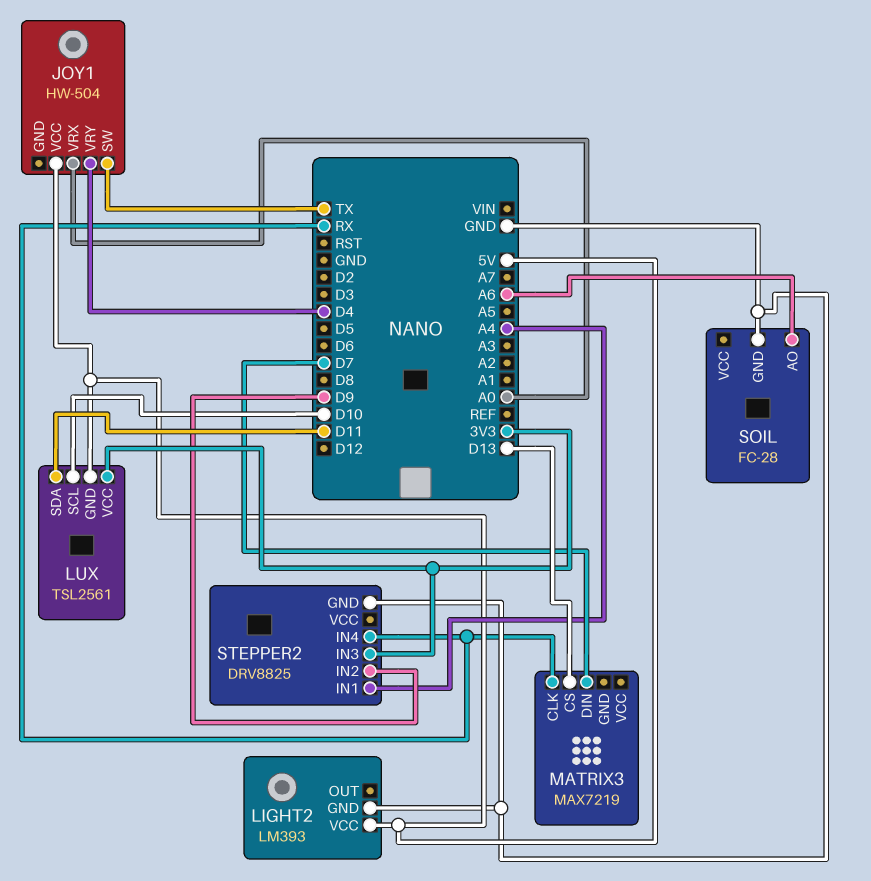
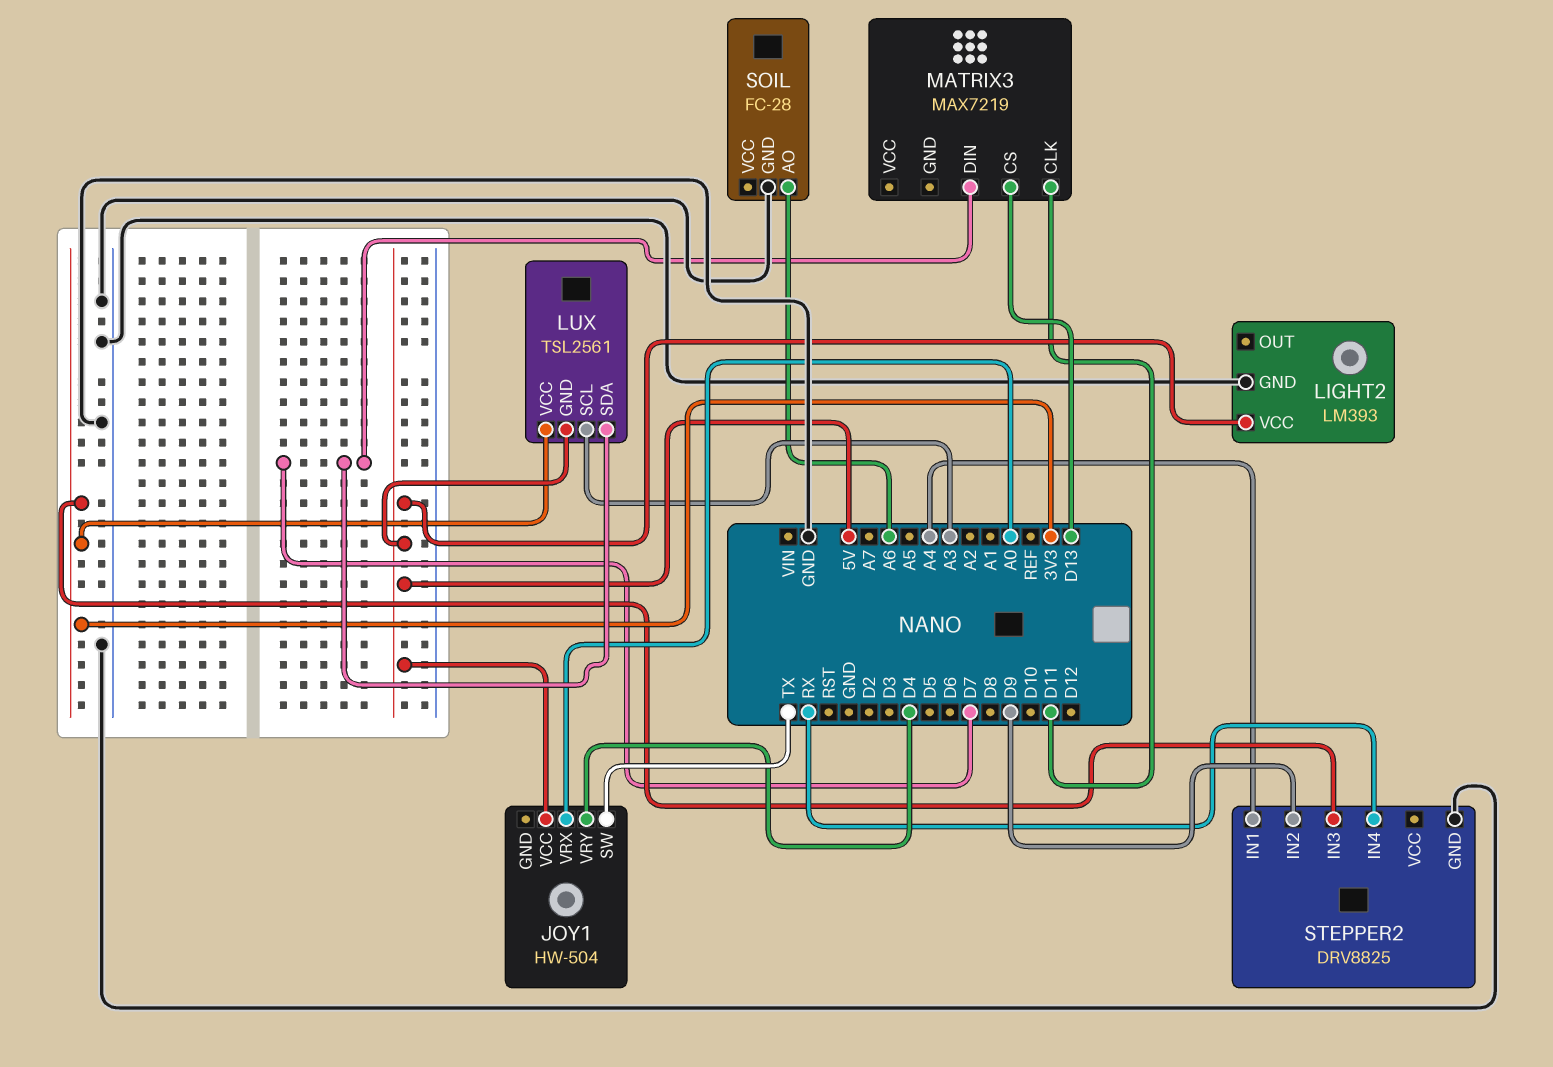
LUX pin SCL: D10 -> A3
LUX pin SDA: D11 -> D7
MATRIX3 pin CLK: RX -> D11

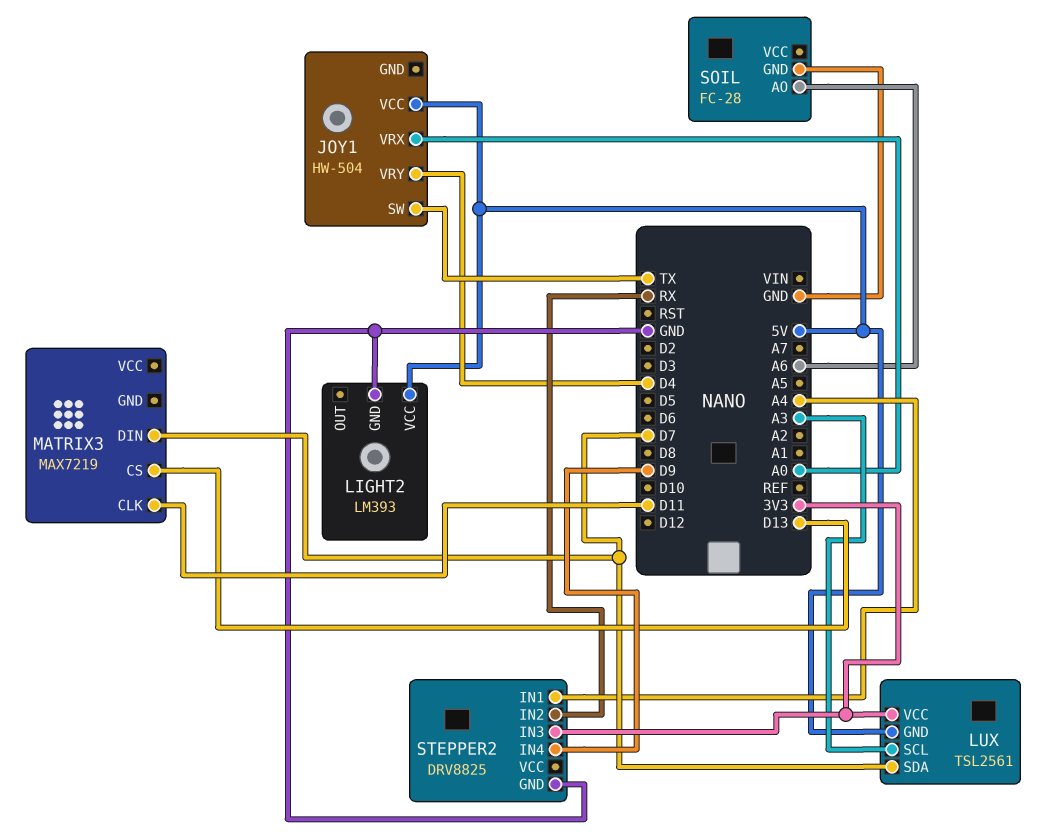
STEPPER2 pin IN2: D9 -> RX
STEPPER2 pin IN4: RX -> D9

